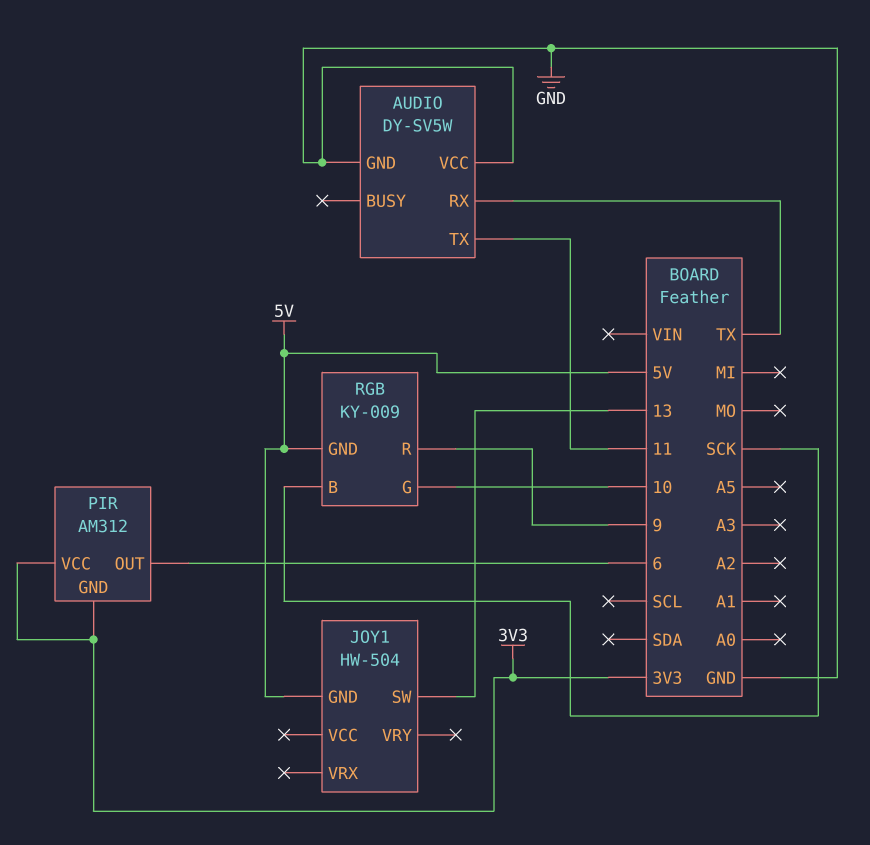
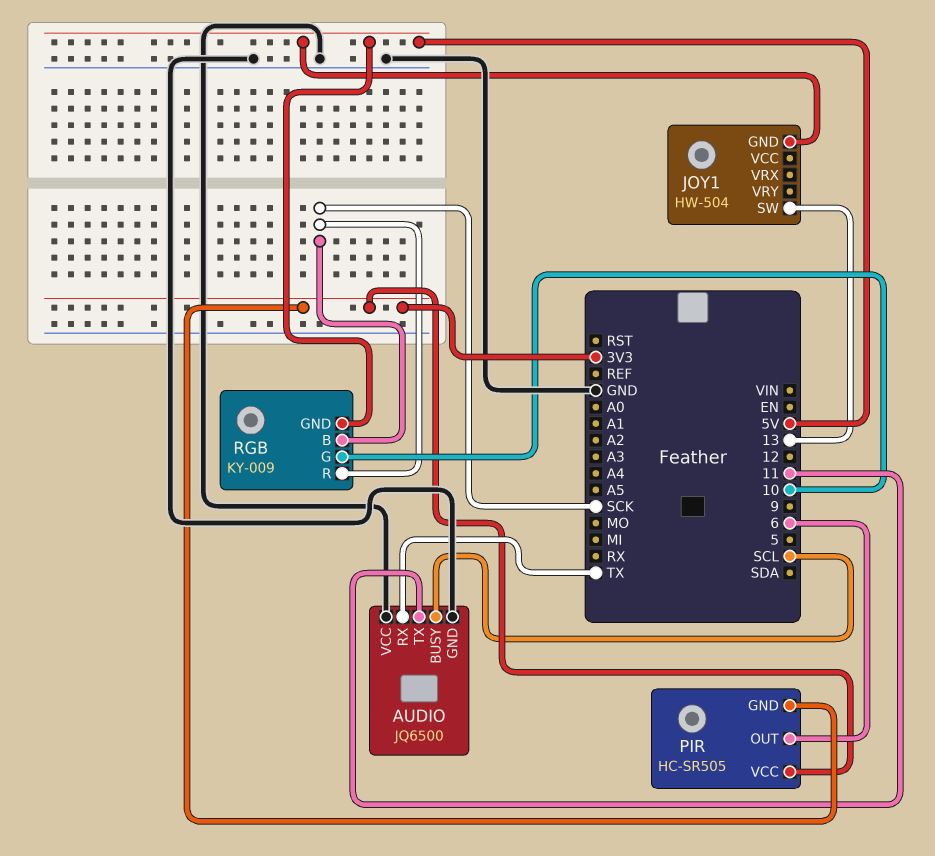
AUDIO: DY-SV5W -> JQ6500
AUDIO pin BUSY: none -> SCL
PIR: AM312 -> HC-SR505
RGB pin R: 9 -> SCK

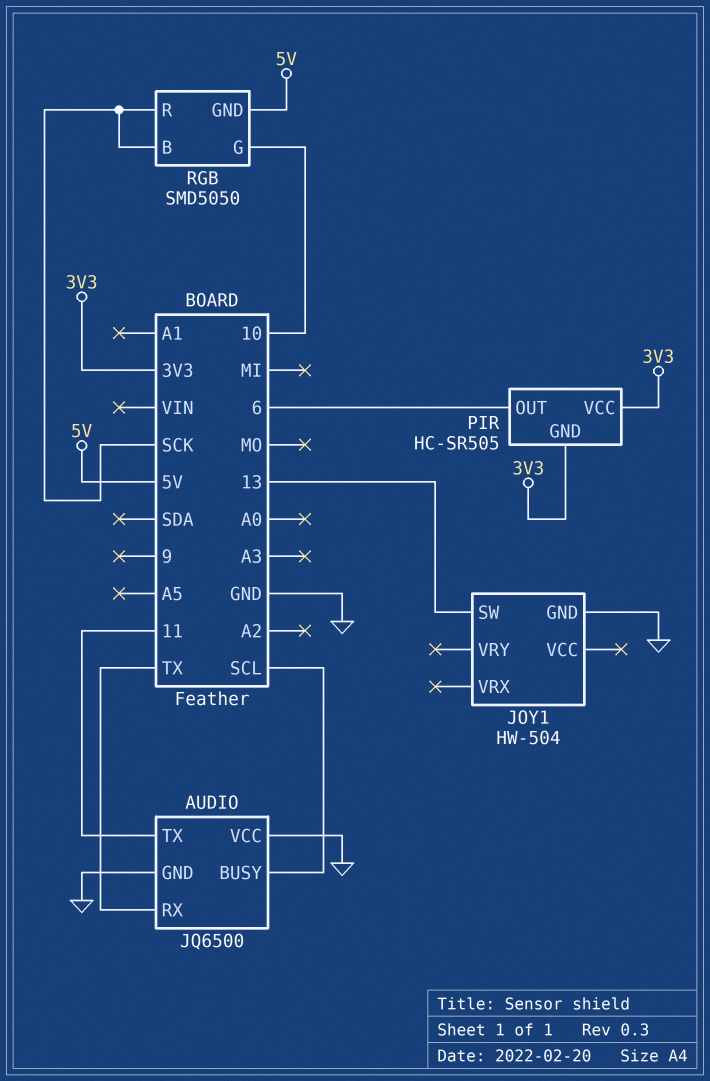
JOY1 pin GND: 5V -> GND
RGB: KY-009 -> SMD5050

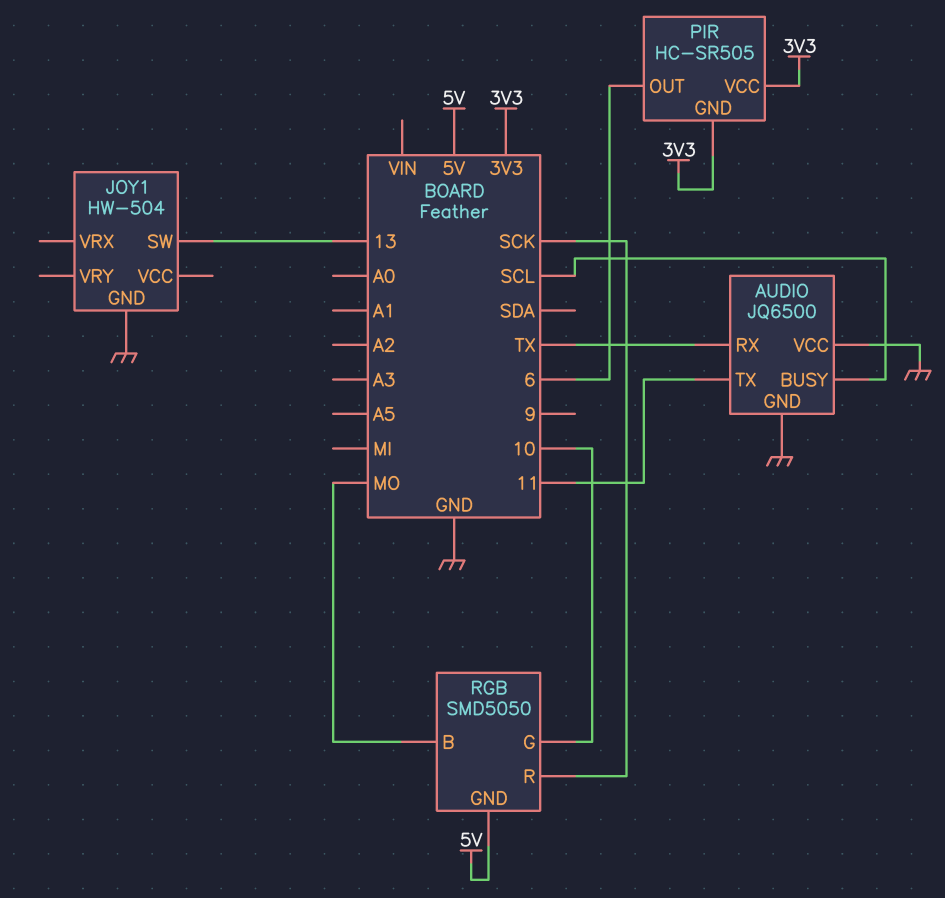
RGB pin B: SCK -> MO

